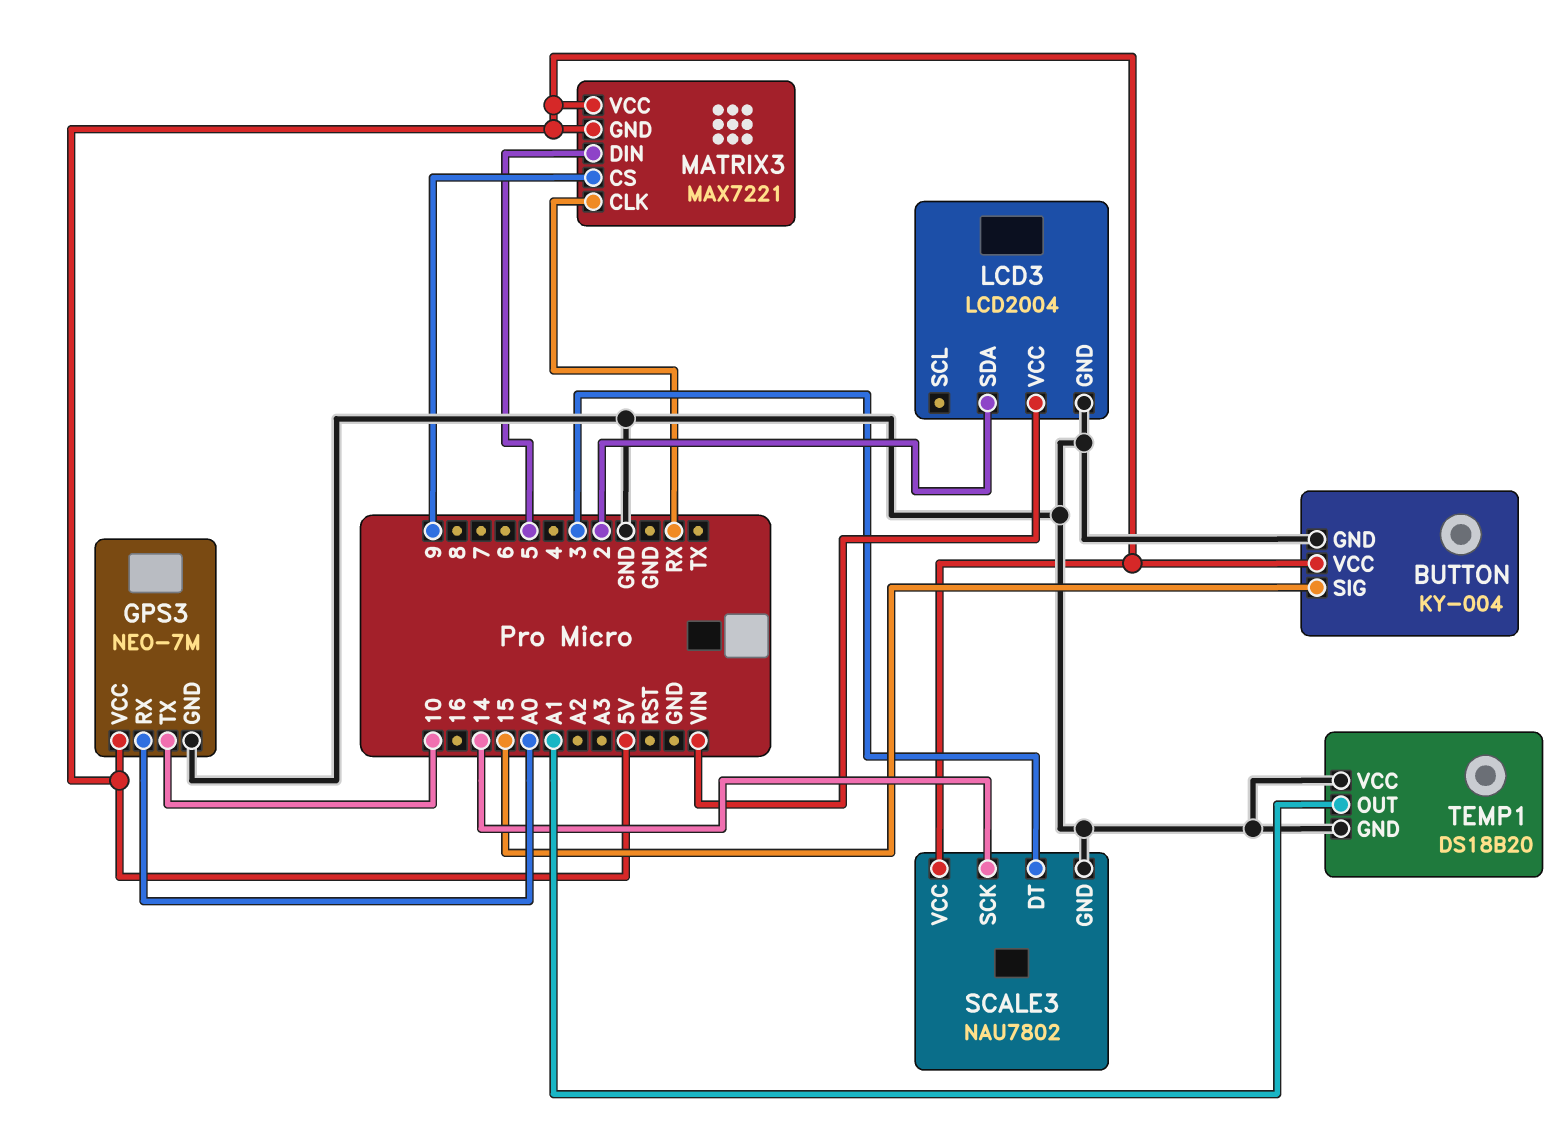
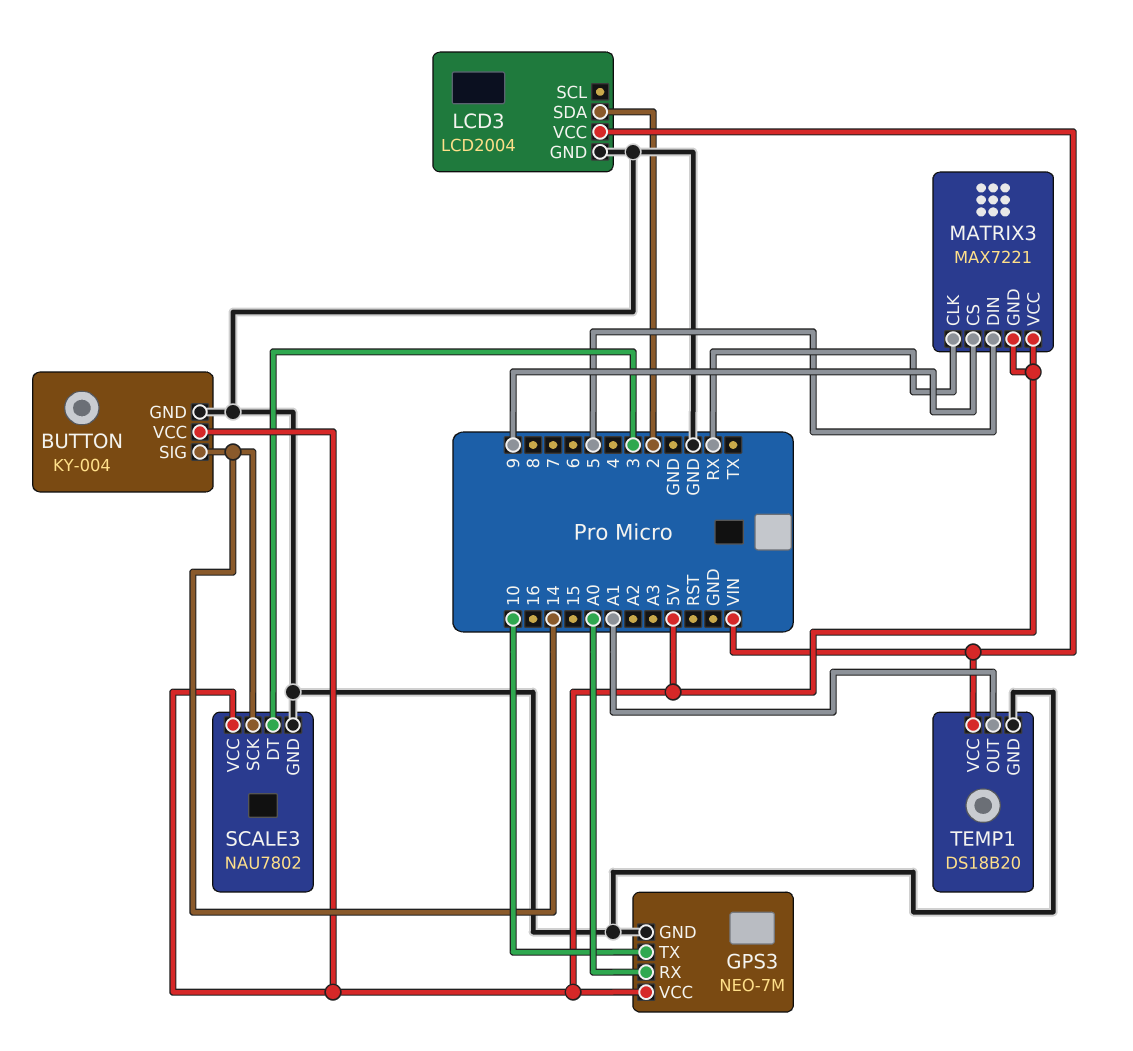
BUTTON pin SIG: 15 -> 14
TEMP1 pin VCC: GND -> VIN

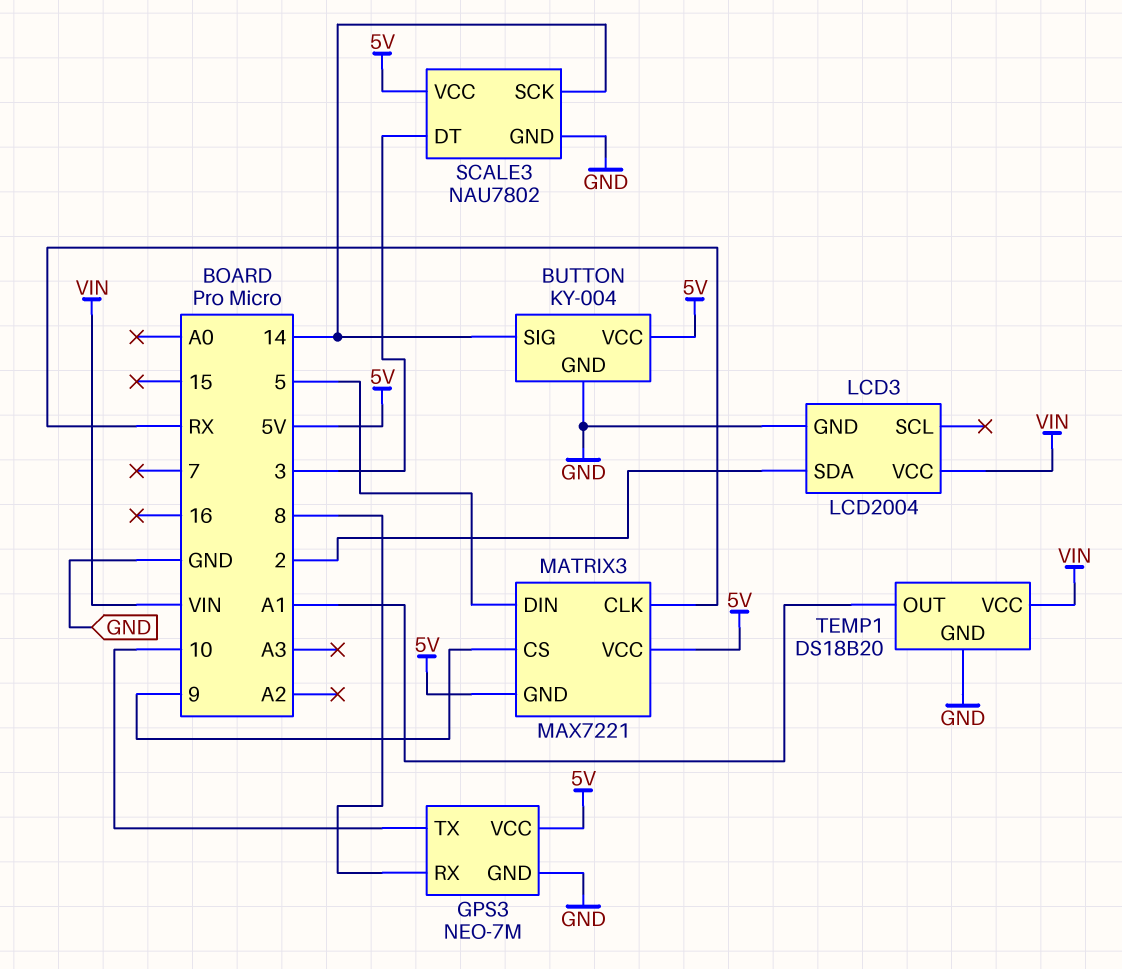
GPS3 pin RX: A0 -> 8

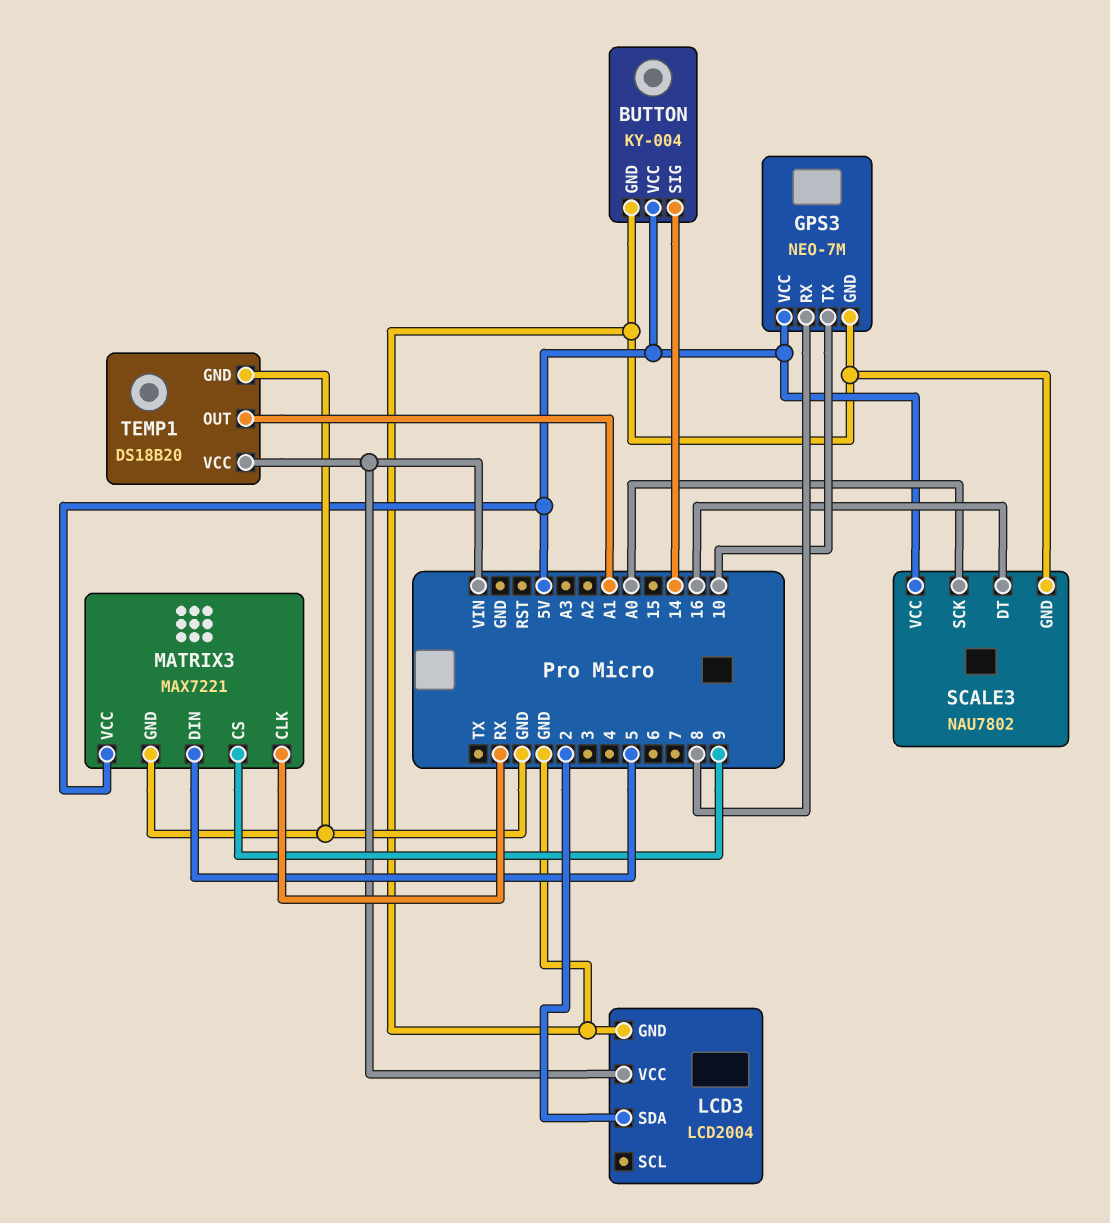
MATRIX3 pin GND: 5V -> GND
SCALE3 pin DT: 3 -> 16
SCALE3 pin SCK: 14 -> A0

